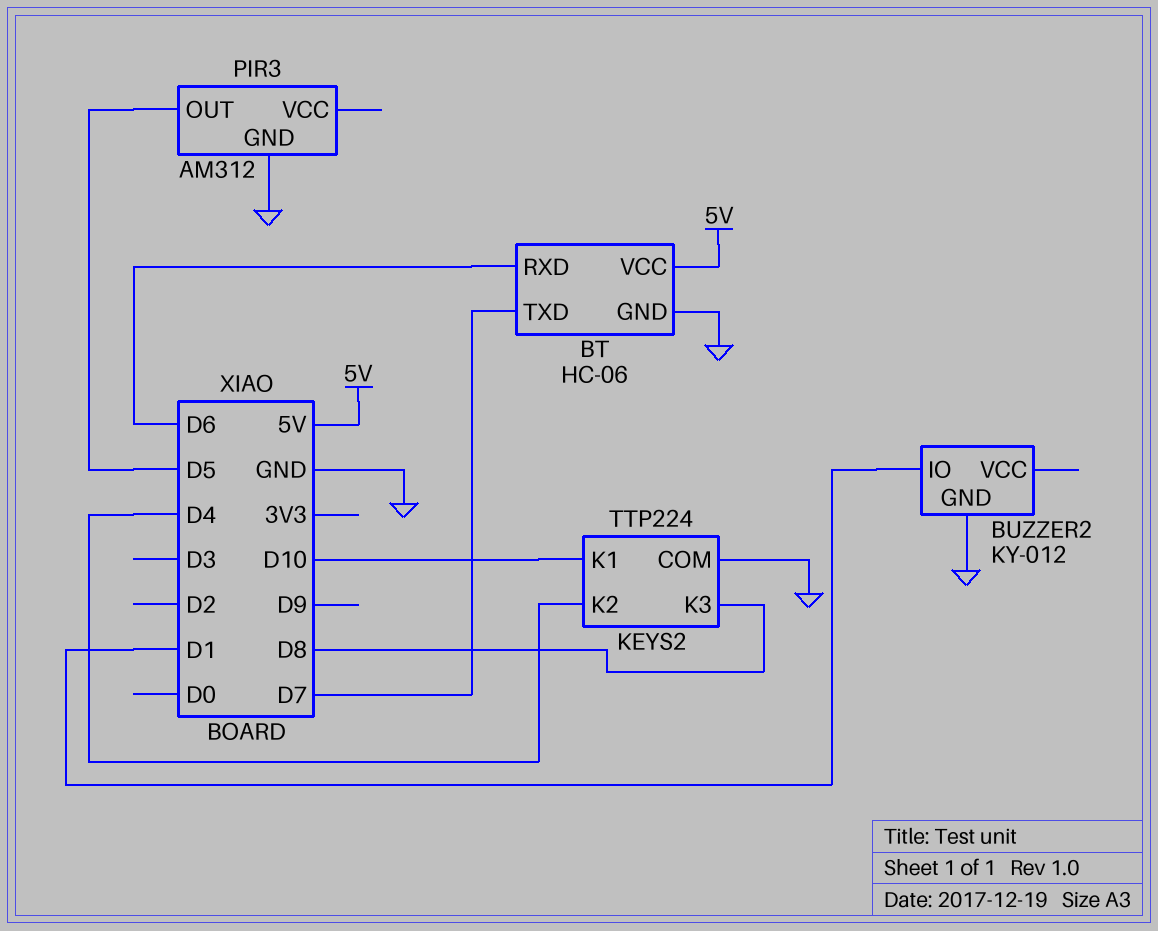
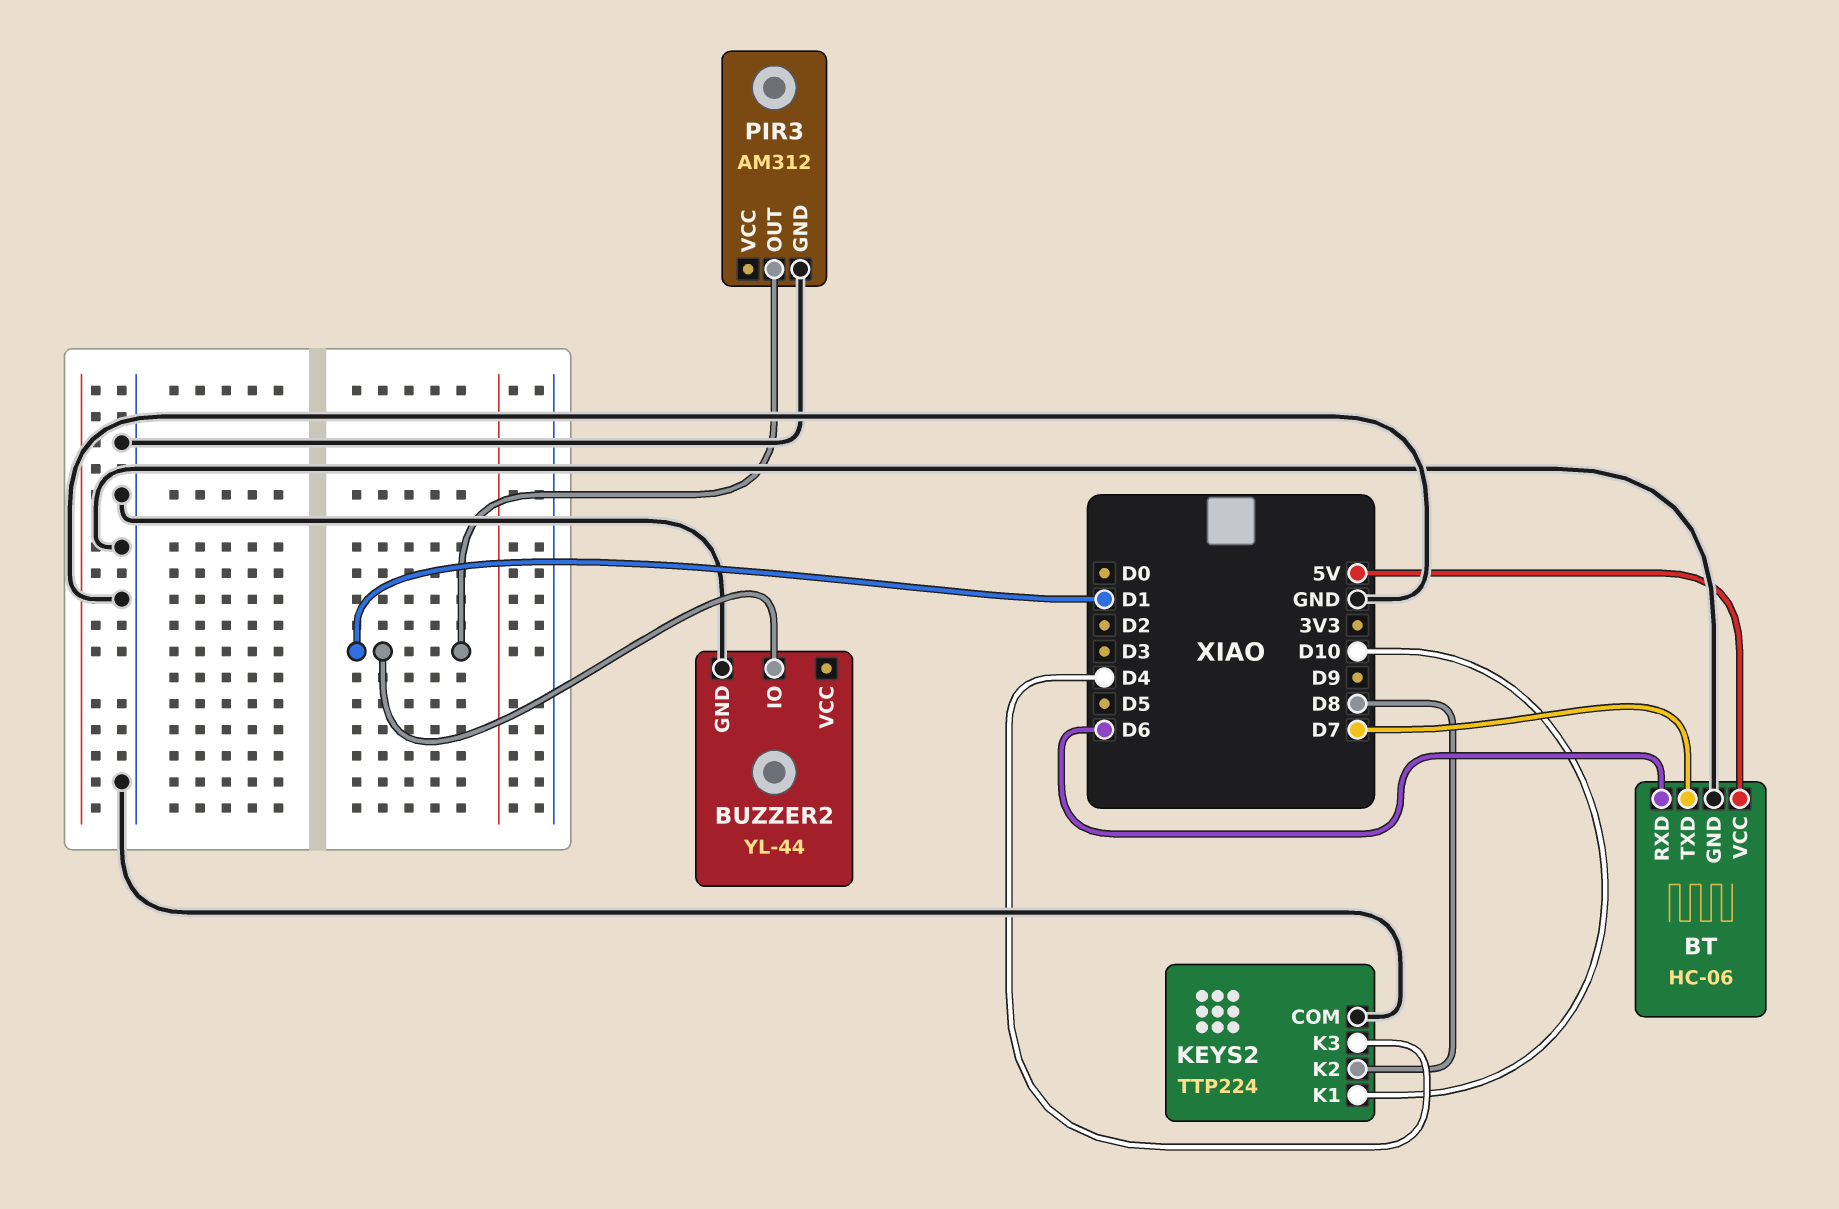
BUZZER2: KY-012 -> YL-44
KEYS2 pin K2: D4 -> D8
KEYS2 pin K3: D8 -> D4
PIR3 pin OUT: D5 -> D1

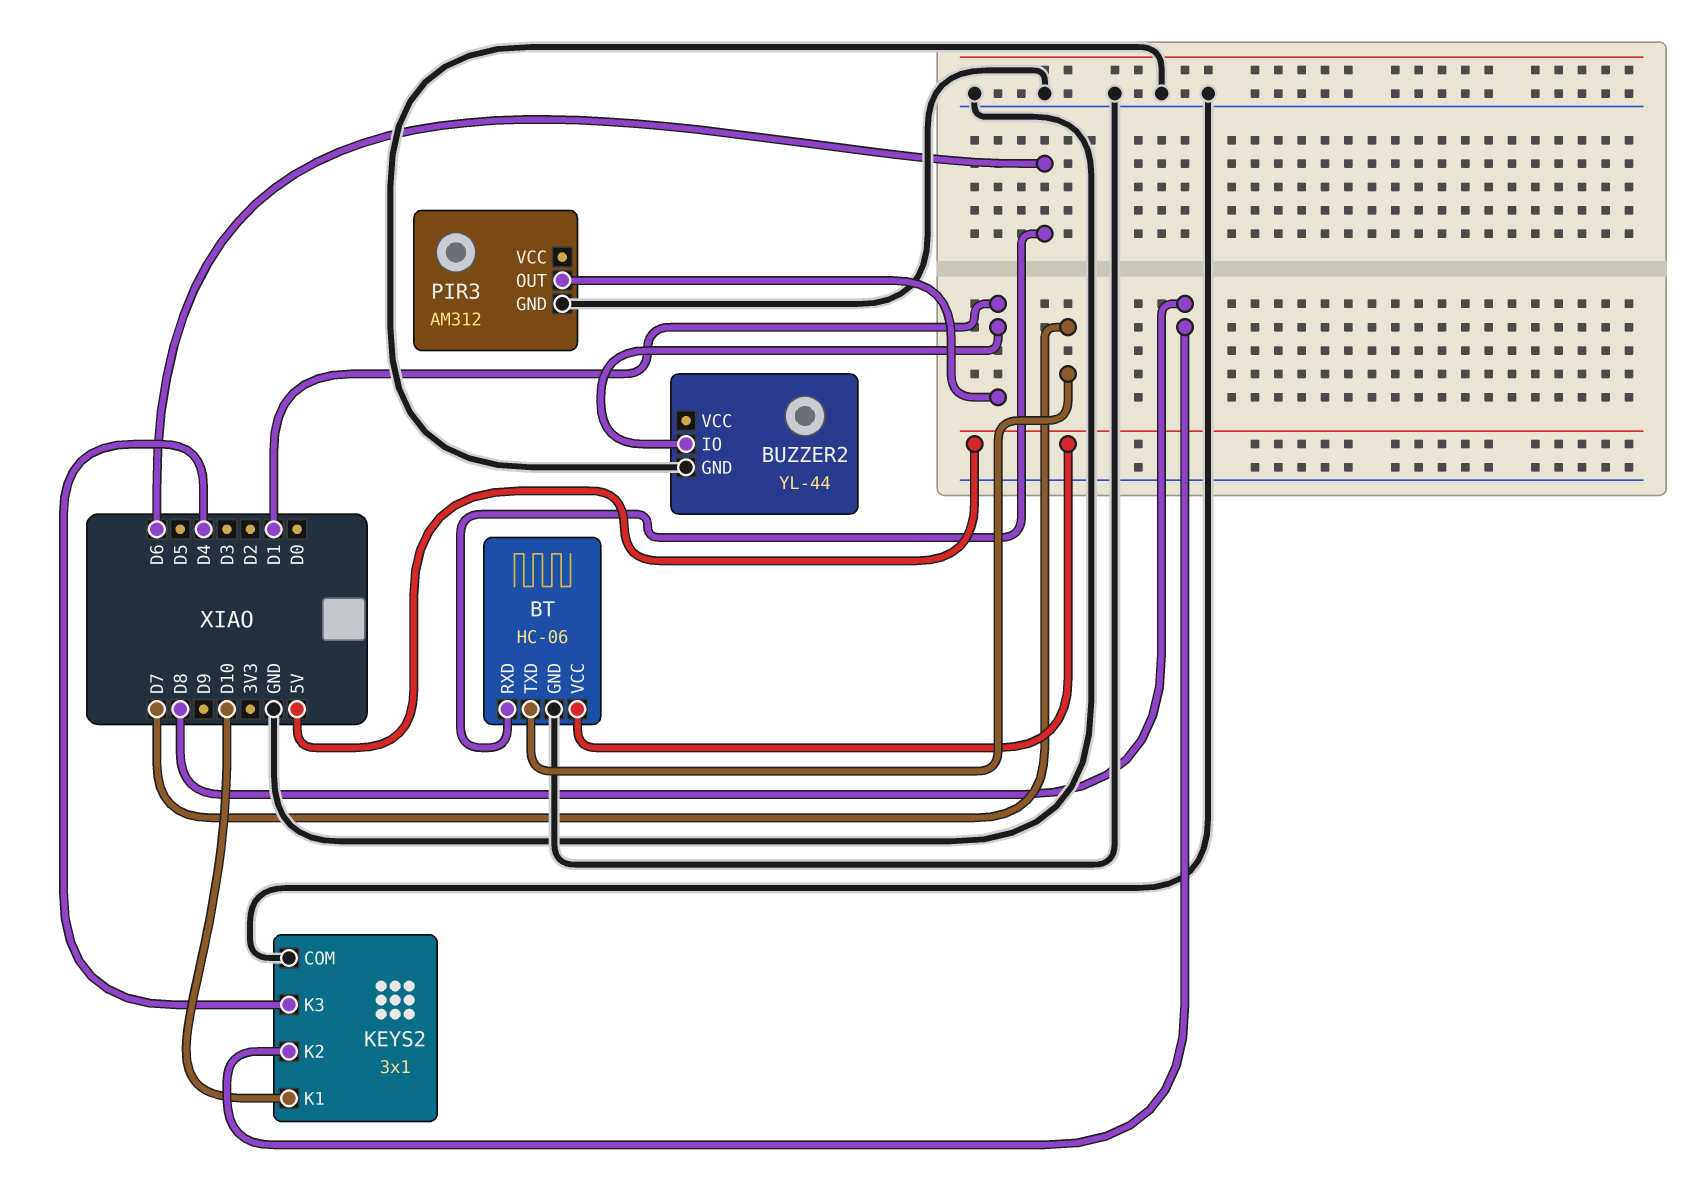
KEYS2: TTP224 -> 3x1

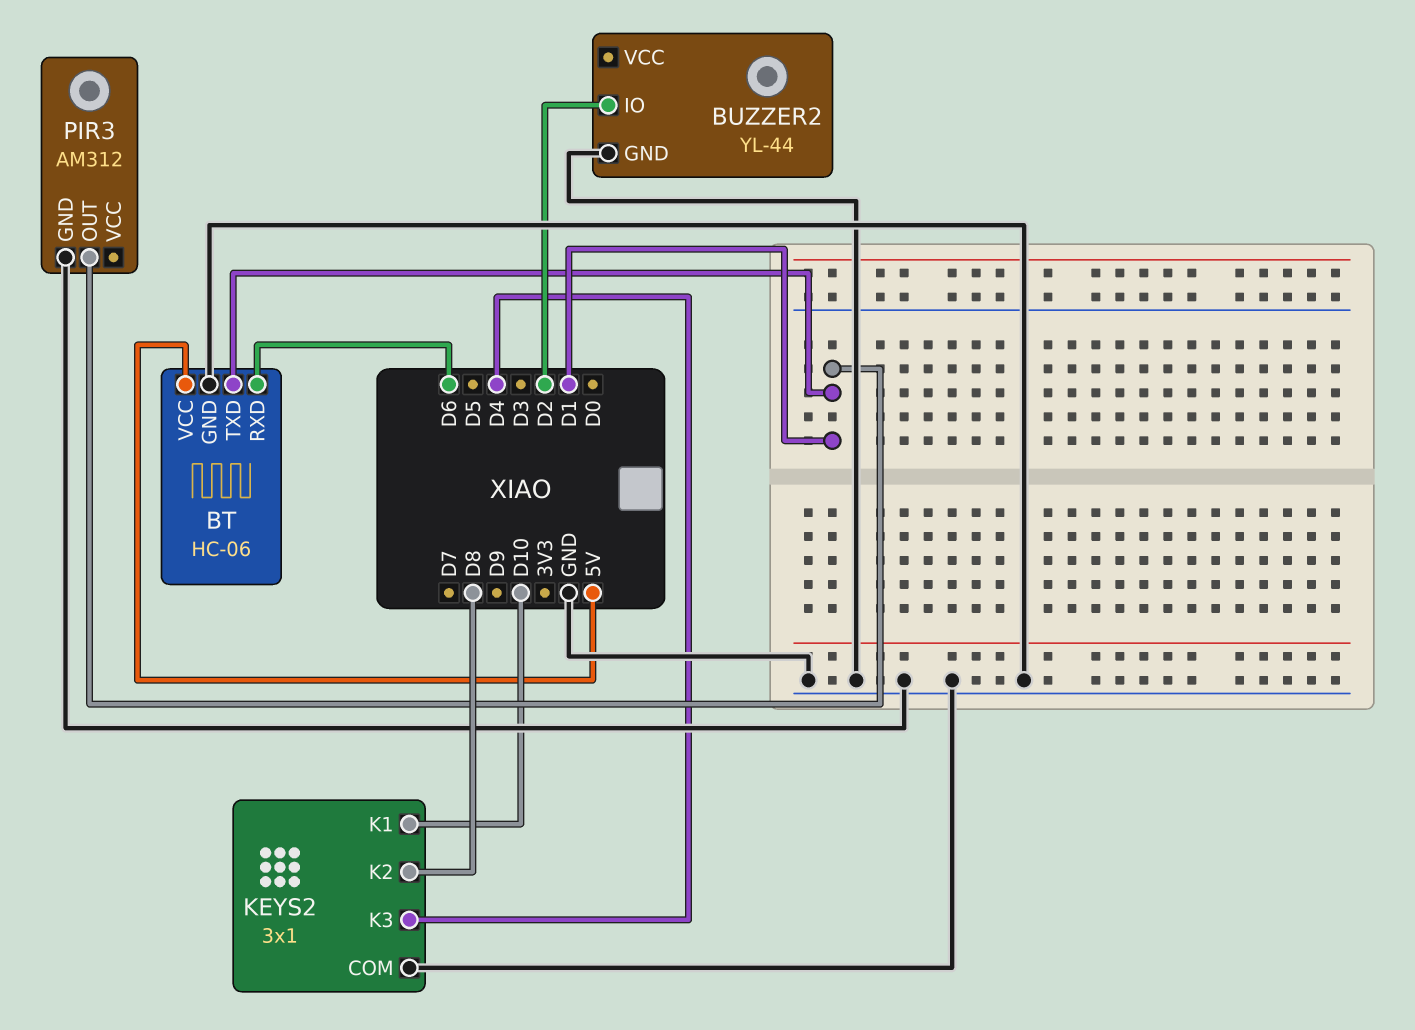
BT pin TXD: D7 -> D1
BUZZER2 pin IO: D1 -> D2

